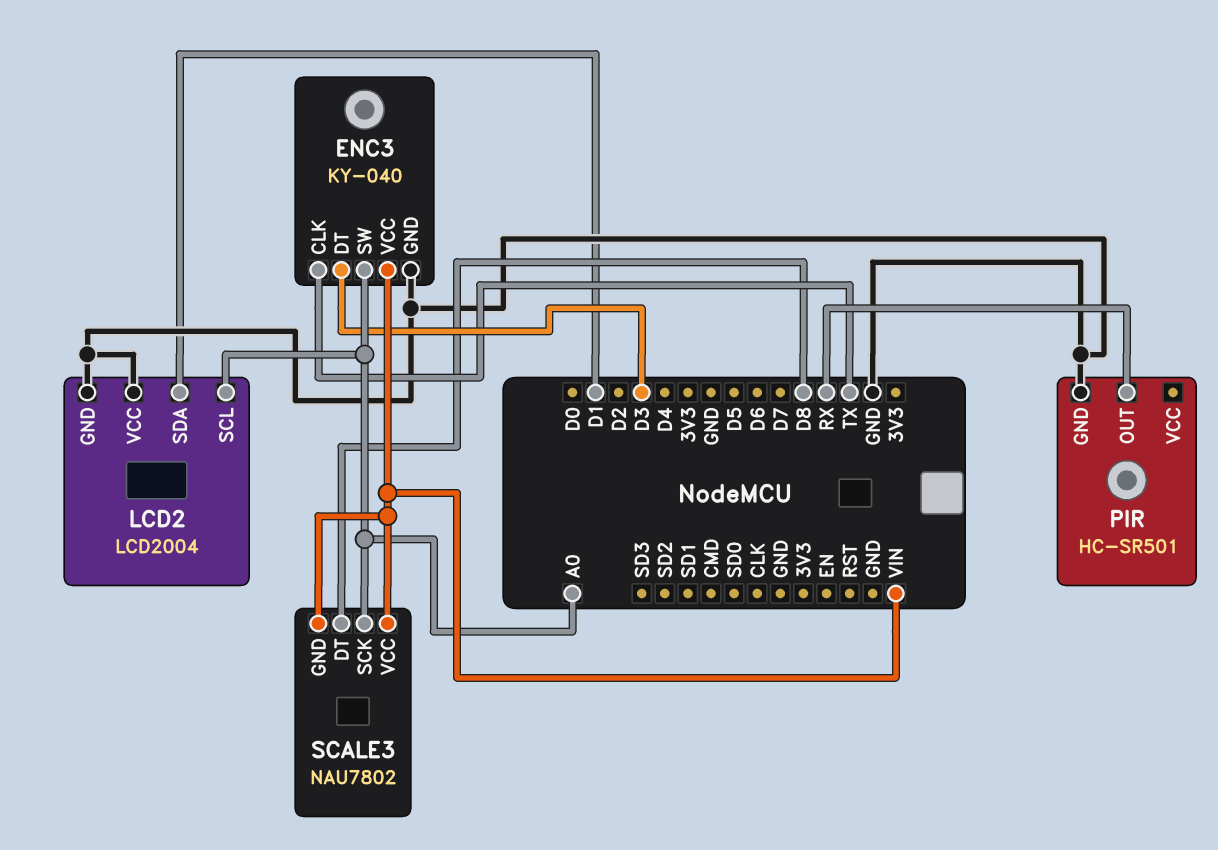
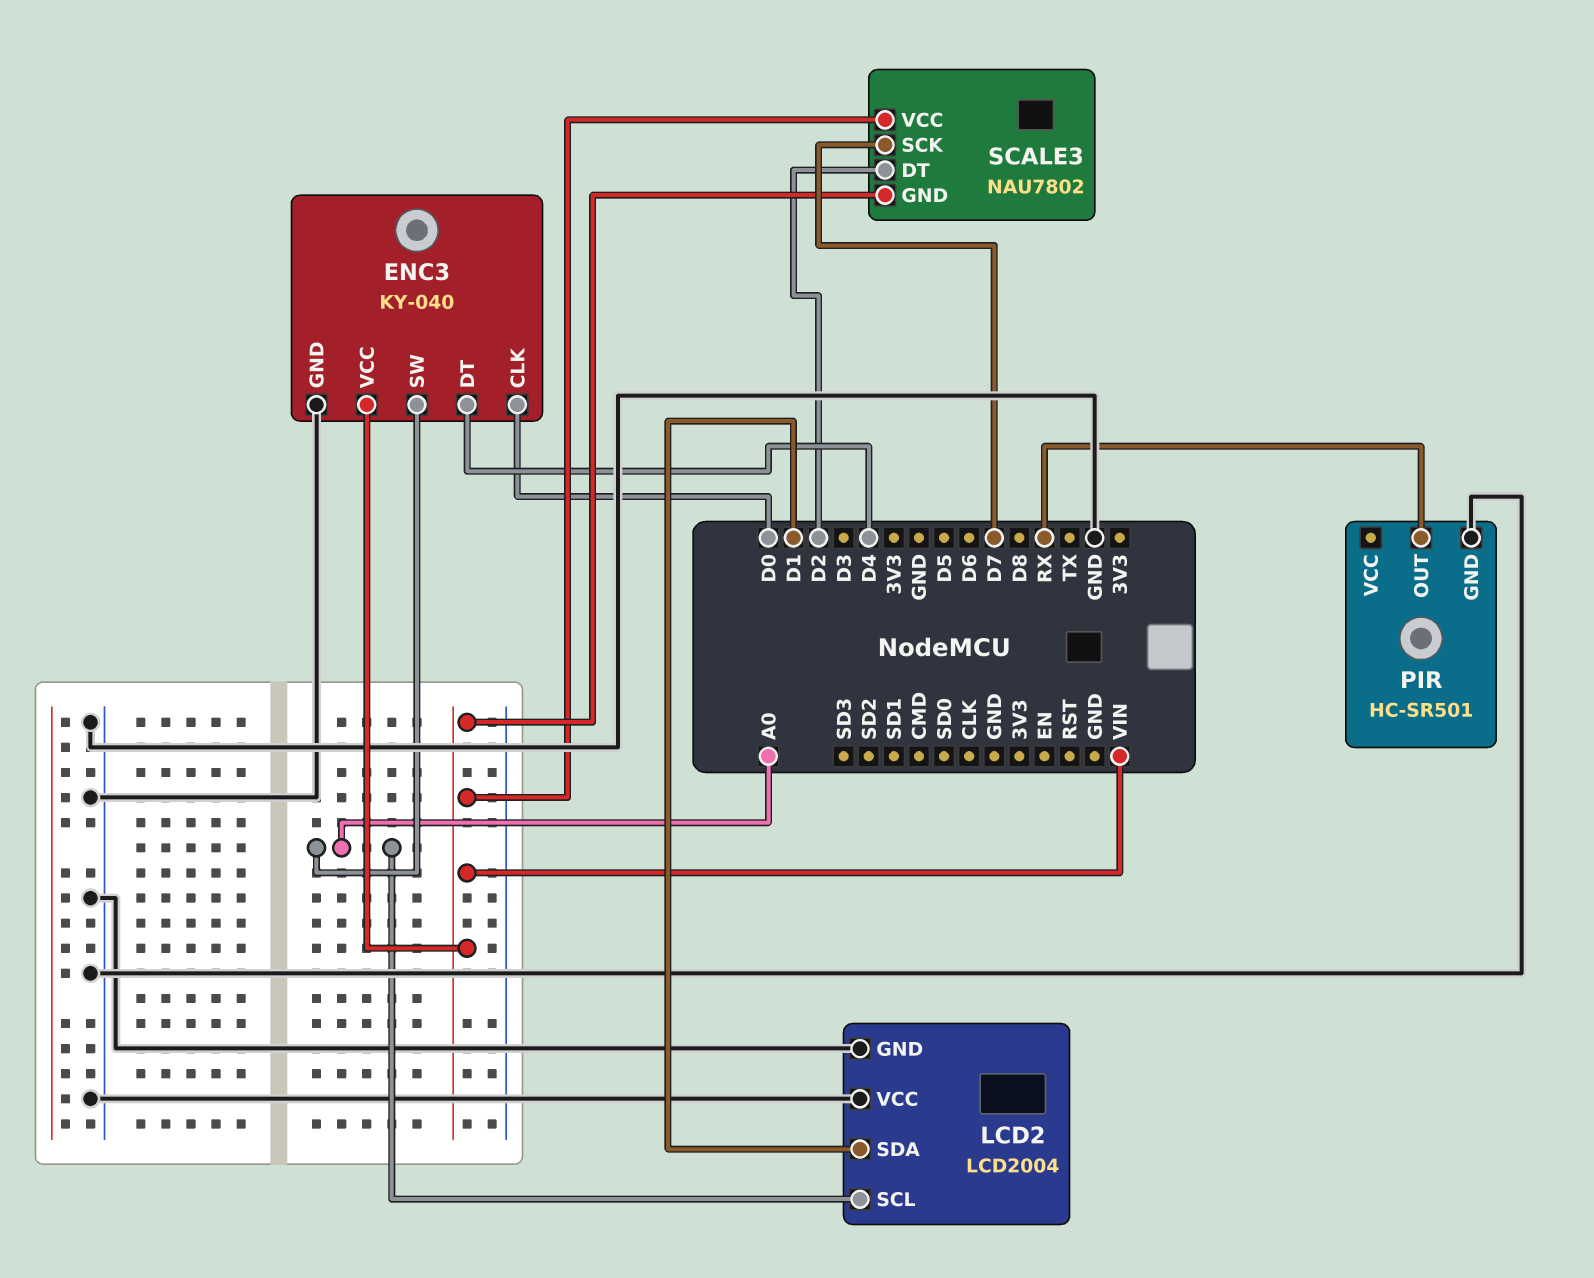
ENC3 pin CLK: TX -> D0
ENC3 pin DT: D3 -> D4
SCALE3 pin DT: D8 -> D2
SCALE3 pin SCK: A0 -> D7

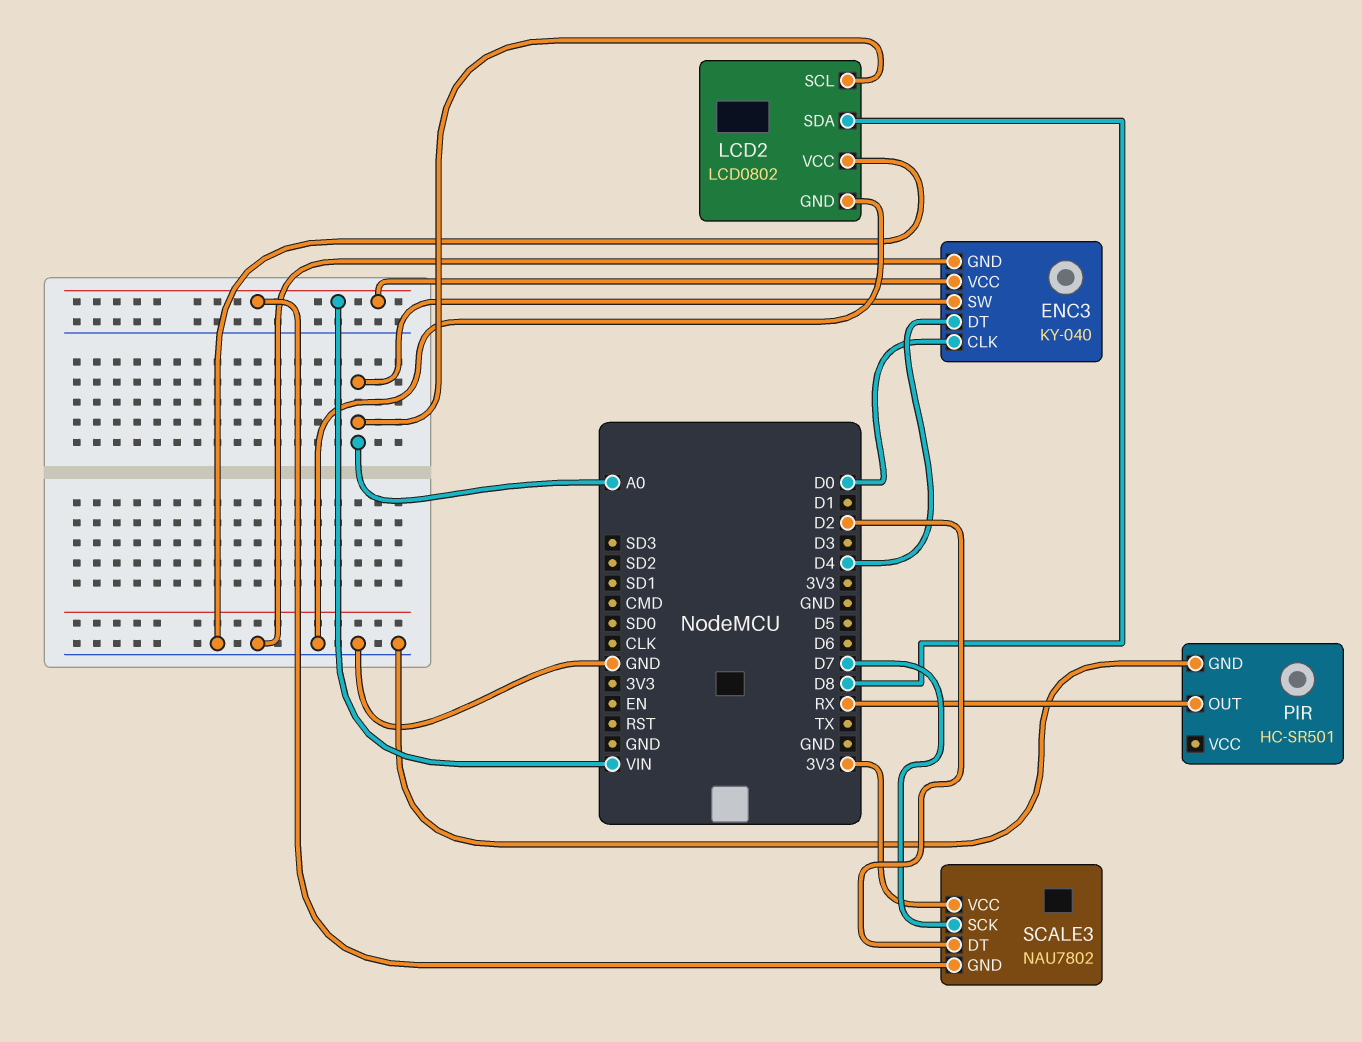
LCD2: LCD2004 -> LCD0802
LCD2 pin SDA: D1 -> D8
SCALE3 pin VCC: VIN -> 3V3

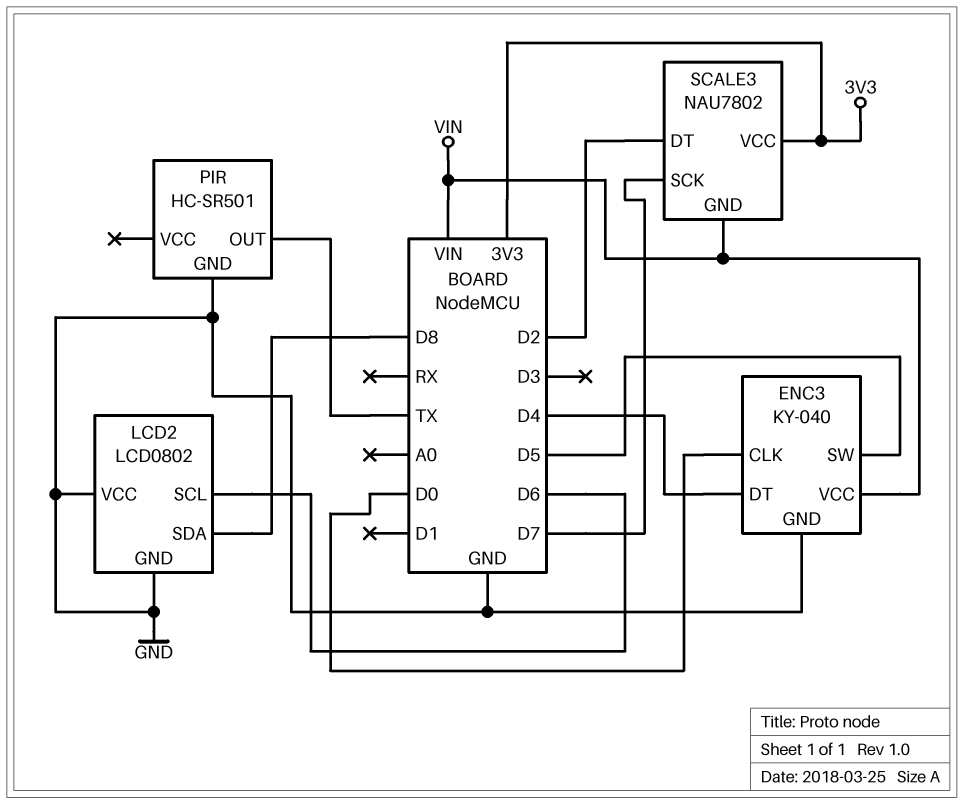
ENC3 pin SW: A0 -> D5
LCD2 pin SCL: A0 -> D6
PIR pin OUT: RX -> TX

